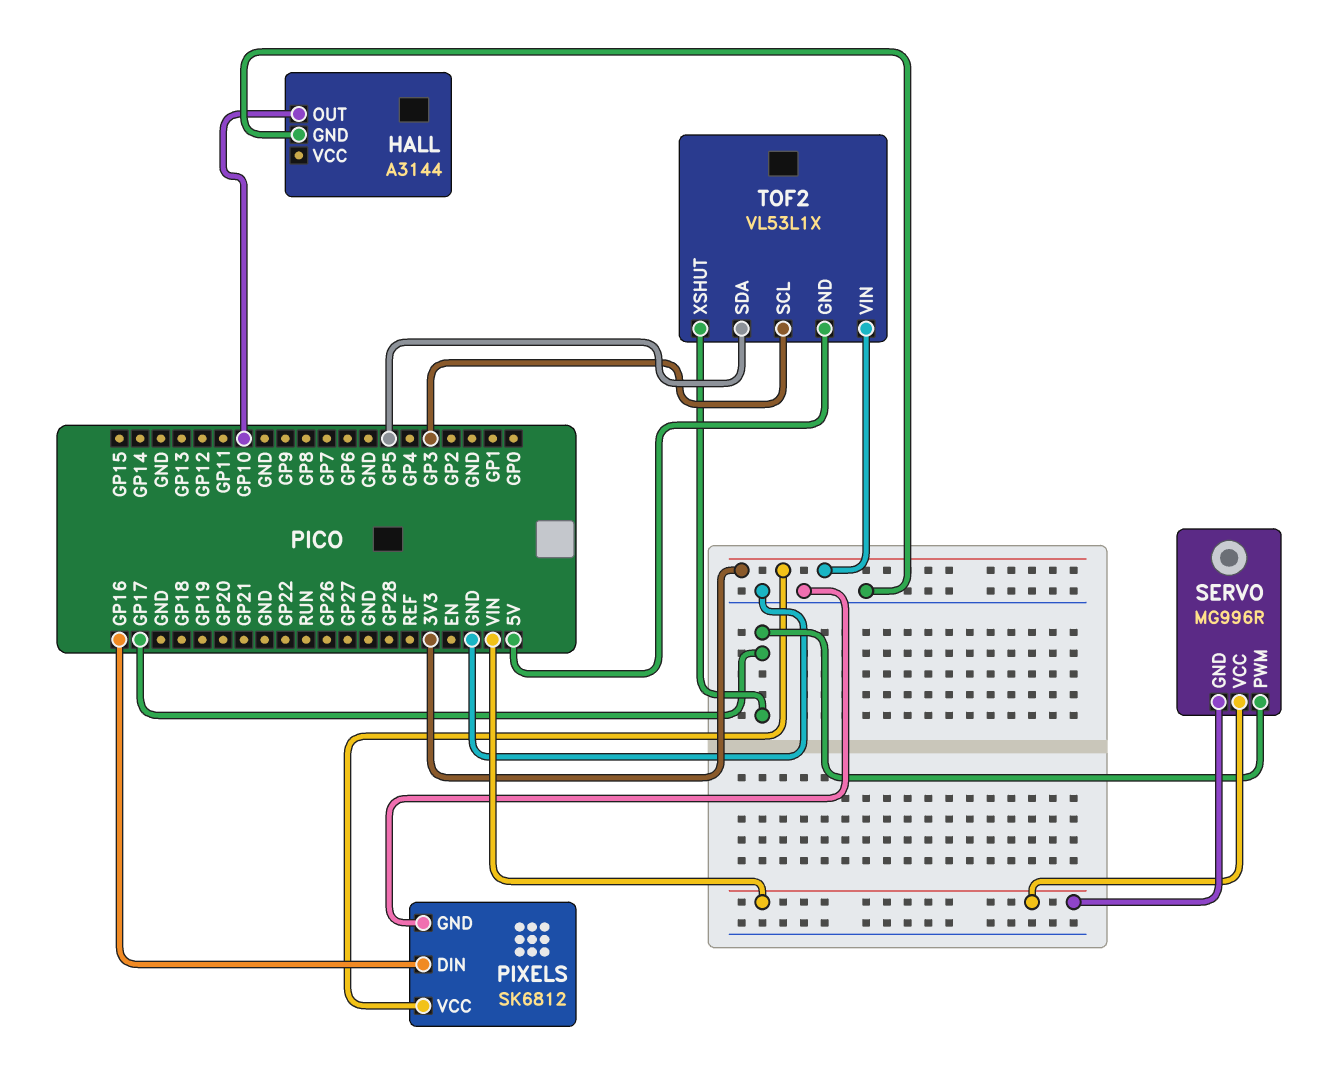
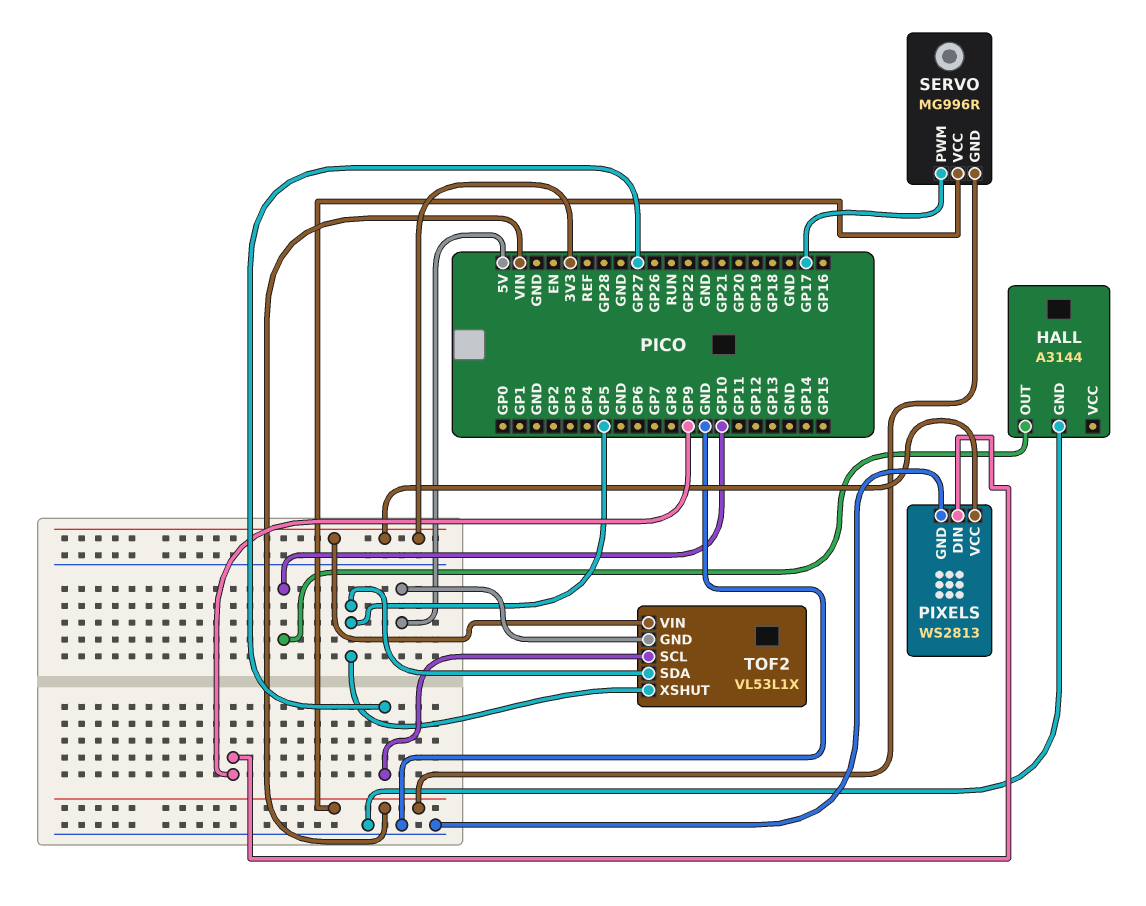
PIXELS: SK6812 -> WS2813
PIXELS pin DIN: GP16 -> GP9
TOF2 pin SCL: GP3 -> GP27
TOF2 pin XSHUT: GP17 -> GP5

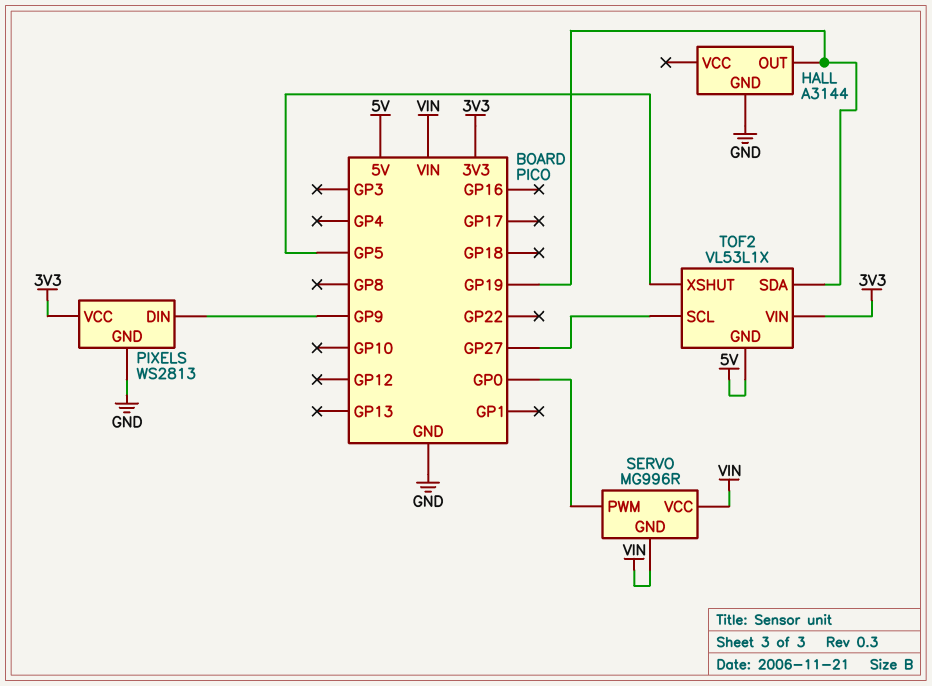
HALL pin OUT: GP10 -> GP19
SERVO pin PWM: GP17 -> GP0
TOF2 pin SDA: GP5 -> GP19

